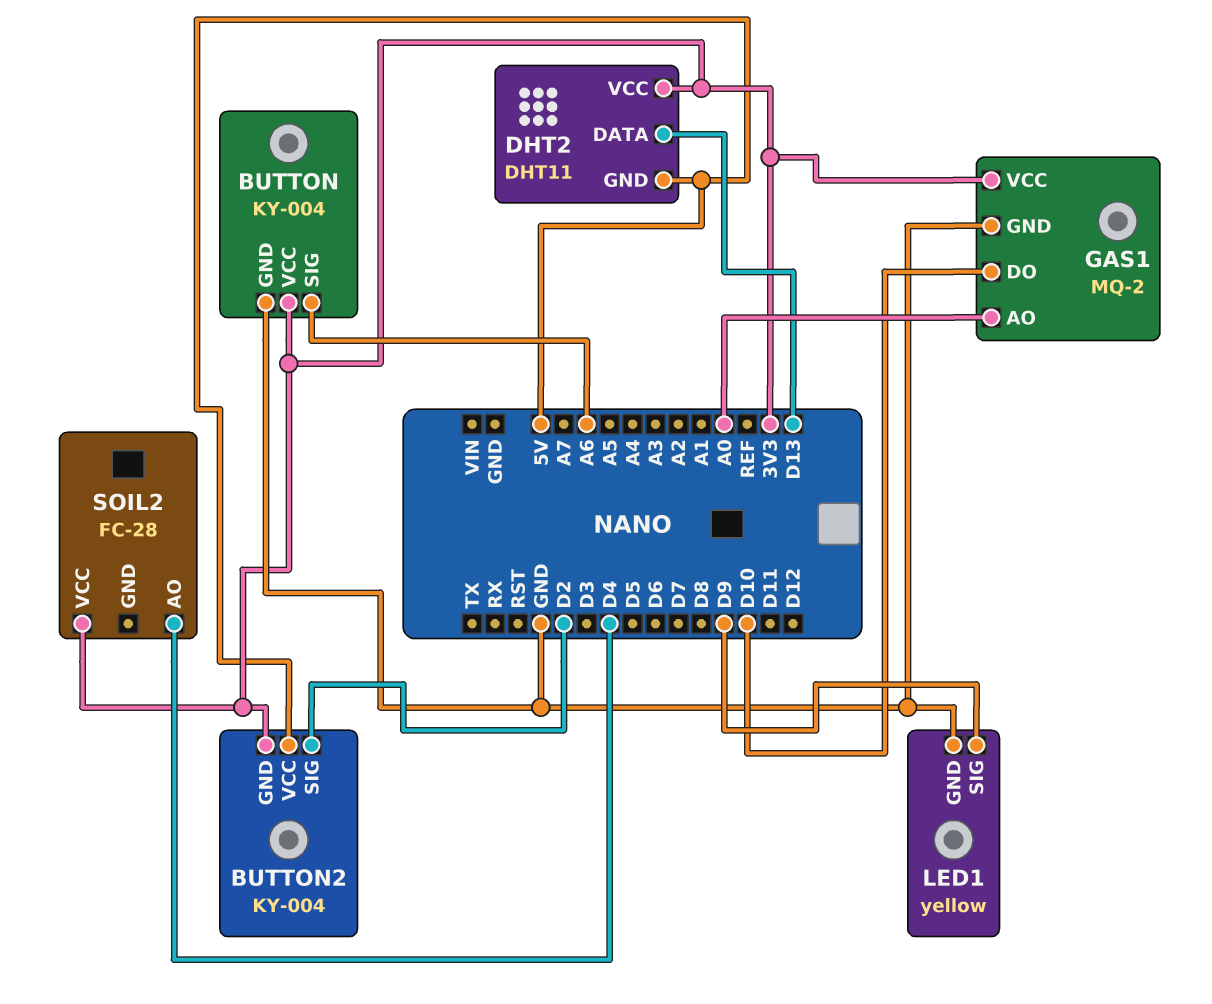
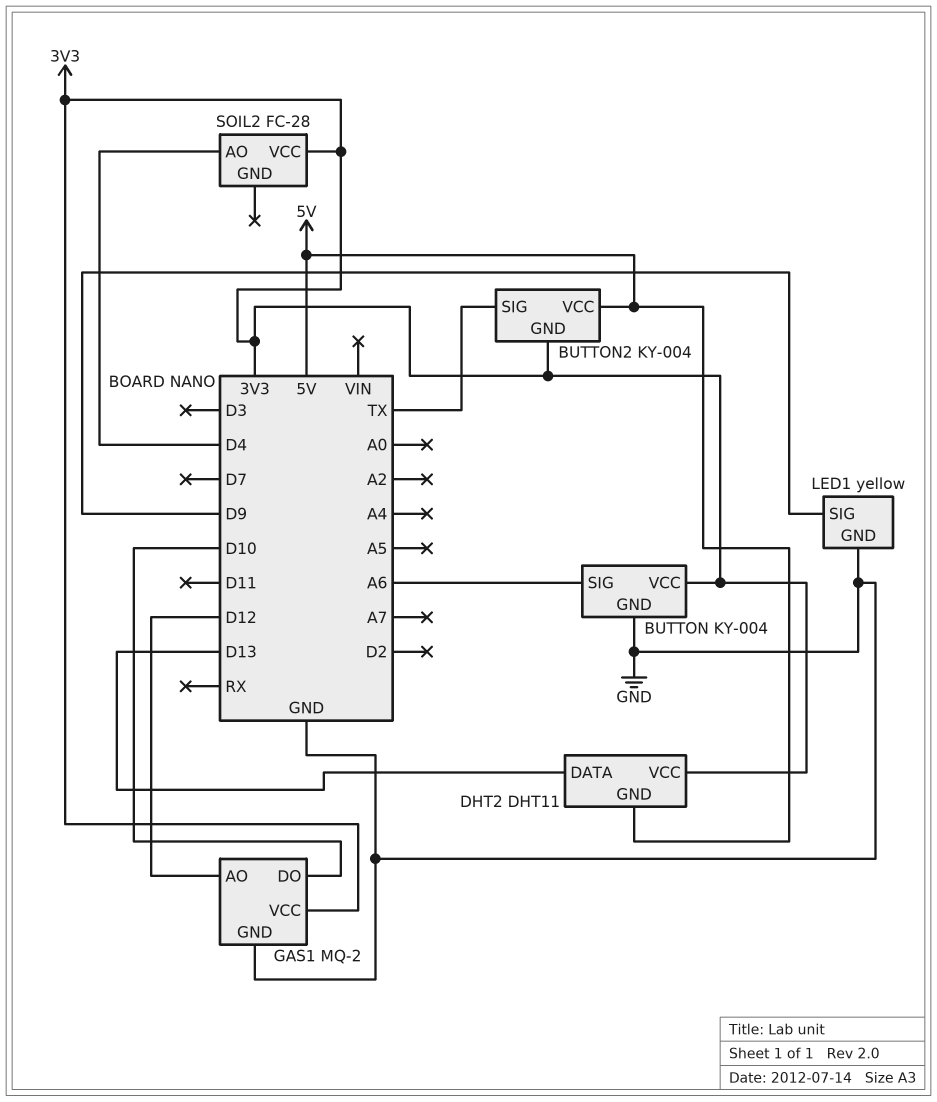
BUTTON2 pin SIG: D2 -> TX
GAS1 pin AO: A0 -> D12

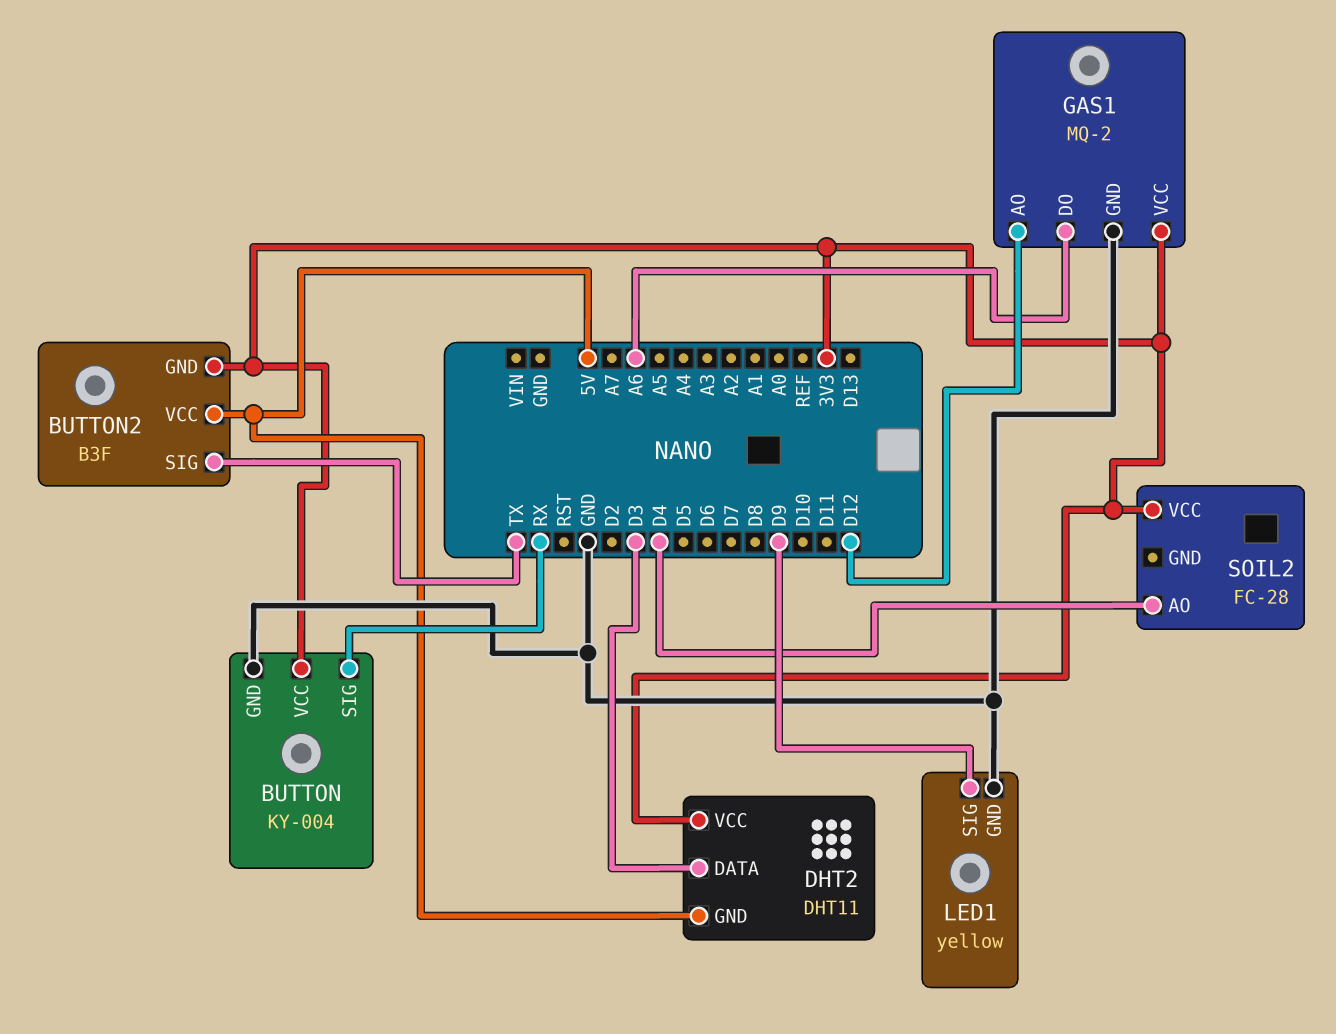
BUTTON pin SIG: A6 -> RX
BUTTON2: KY-004 -> B3F
DHT2 pin DATA: D13 -> D3
GAS1 pin DO: D10 -> A6

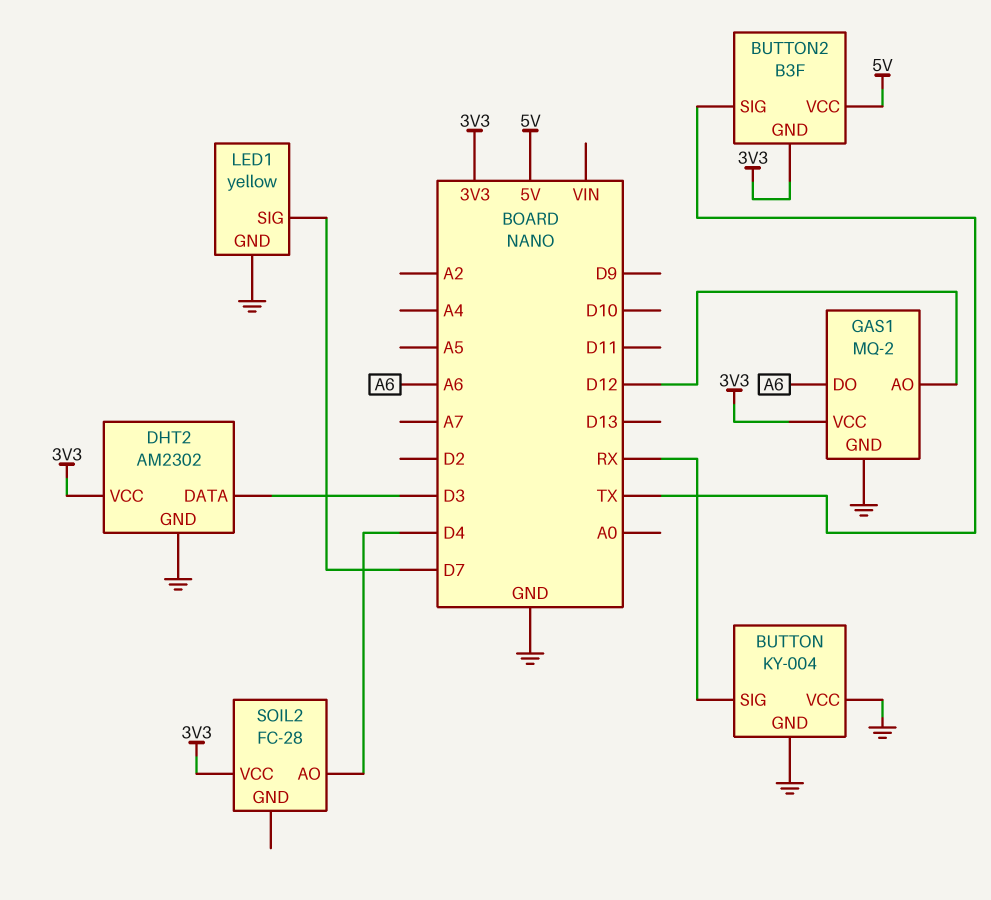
BUTTON pin VCC: 3V3 -> GND
DHT2: DHT11 -> AM2302
DHT2 pin GND: 5V -> GND
LED1 pin SIG: D9 -> D7

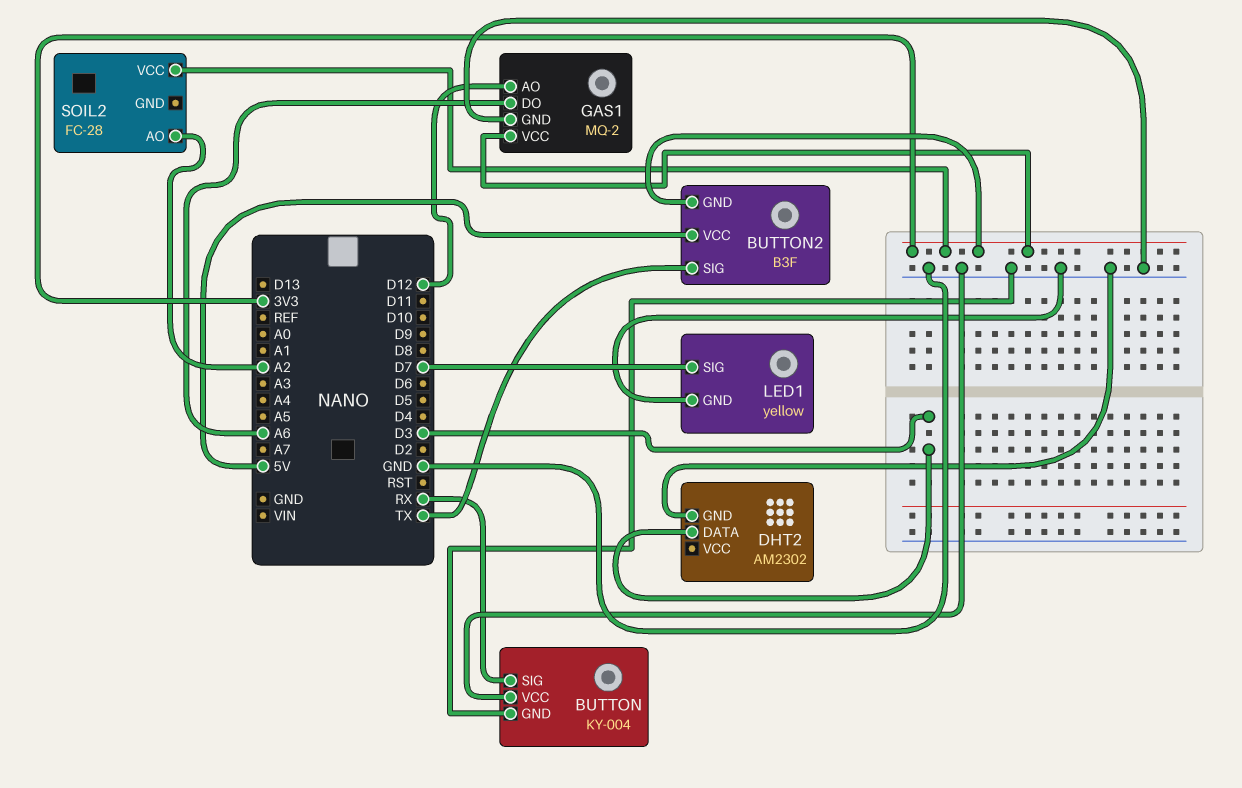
DHT2 pin VCC: 3V3 -> none
SOIL2 pin AO: D4 -> A2

